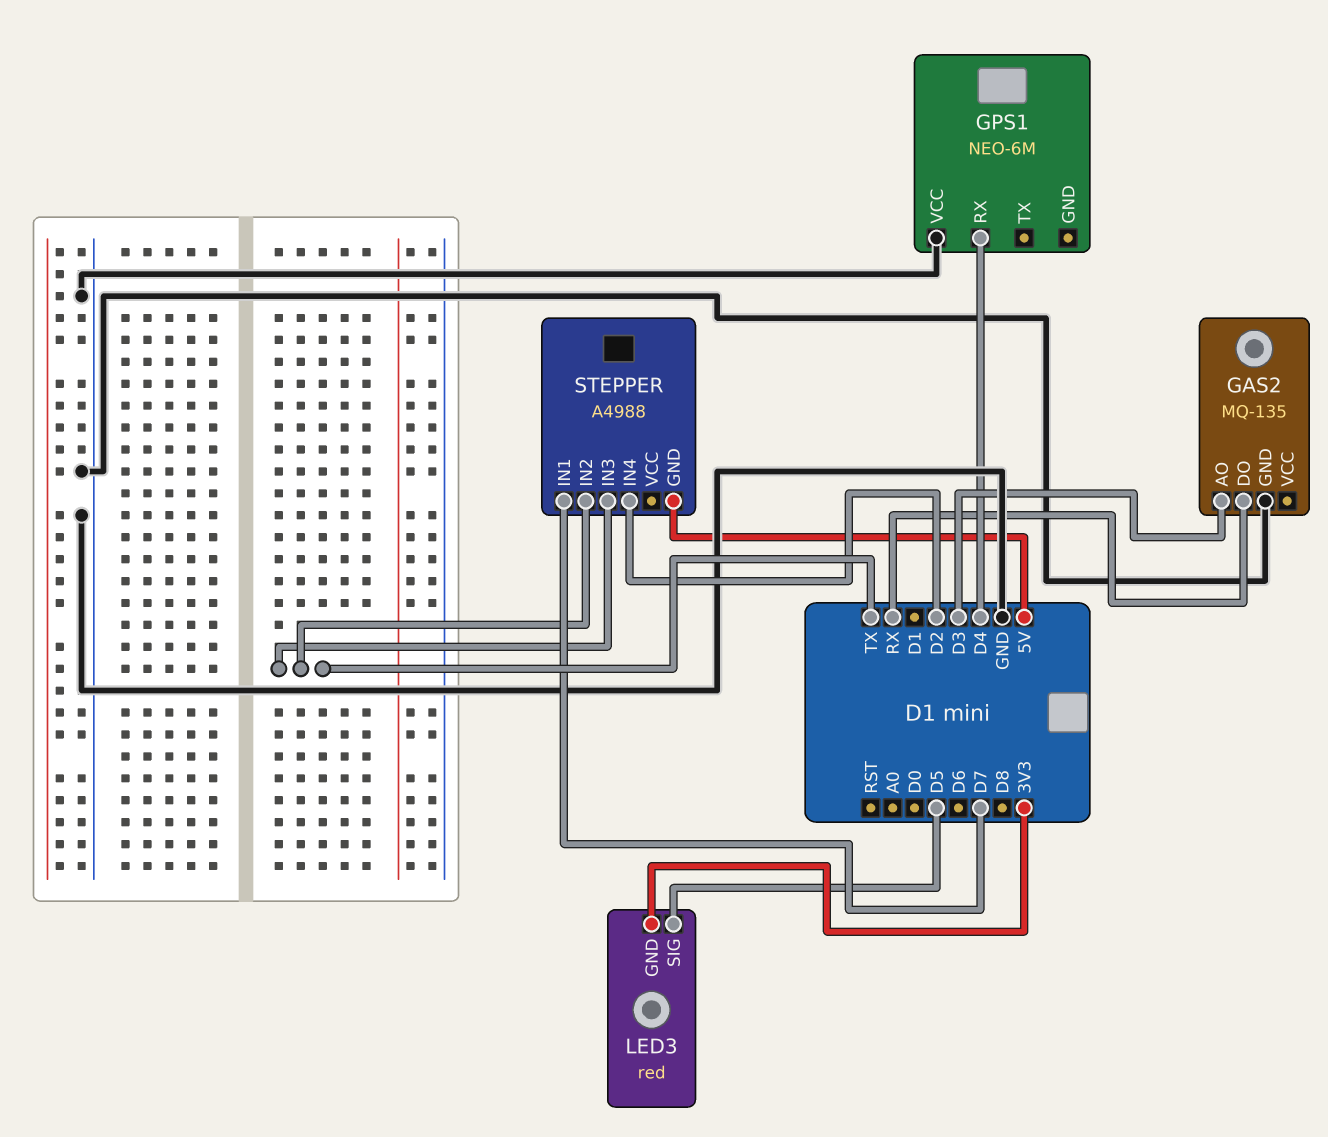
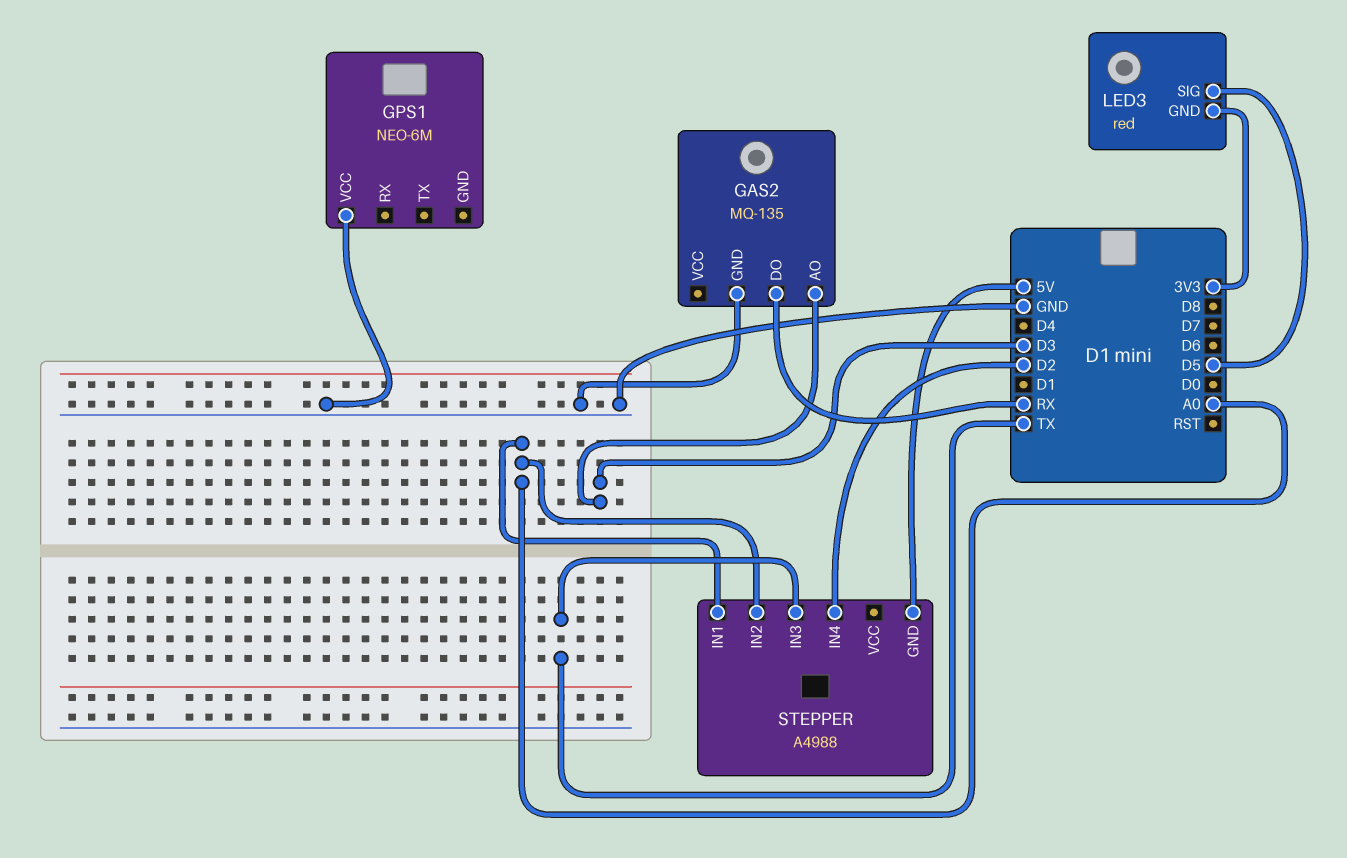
GPS1 pin RX: D4 -> none
STEPPER pin IN1: D7 -> A0
STEPPER pin IN2: TX -> A0

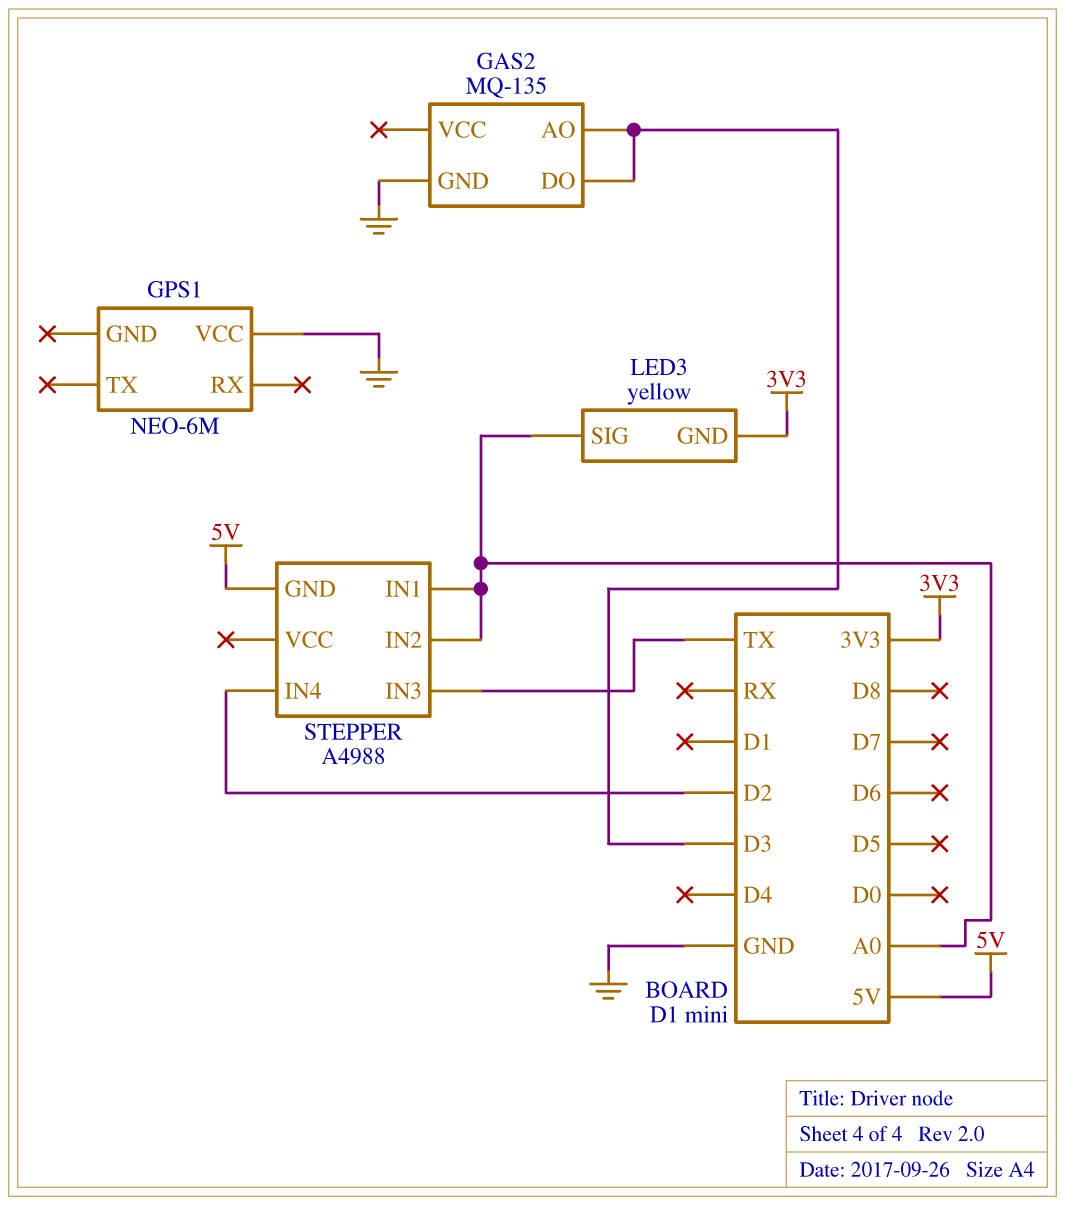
GAS2 pin DO: RX -> D3
LED3: red -> yellow
LED3 pin SIG: D5 -> A0

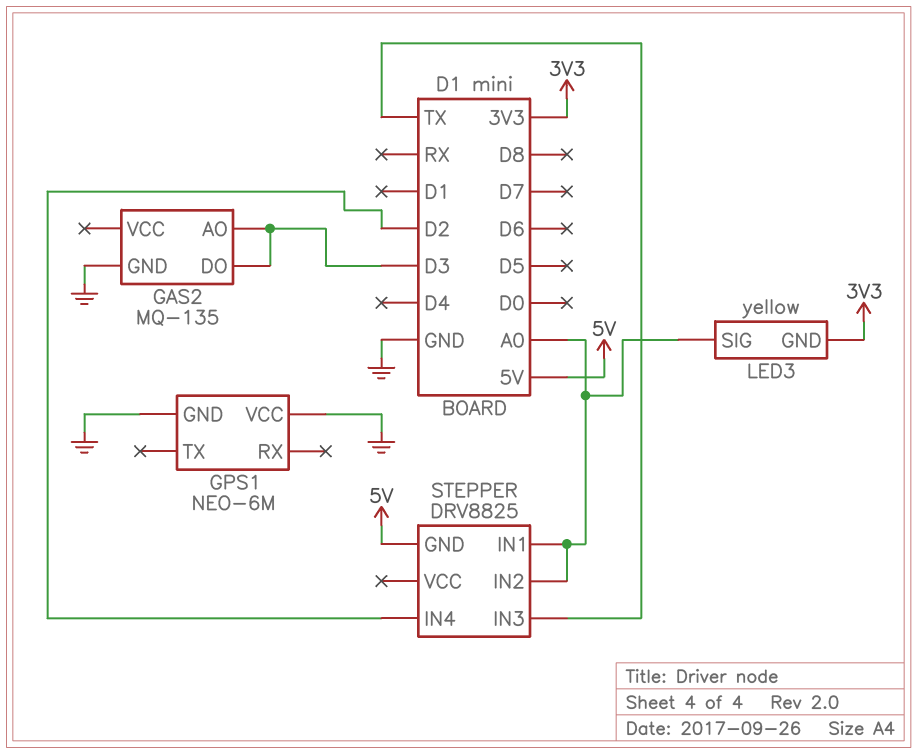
GPS1 pin GND: none -> GND
STEPPER: A4988 -> DRV8825

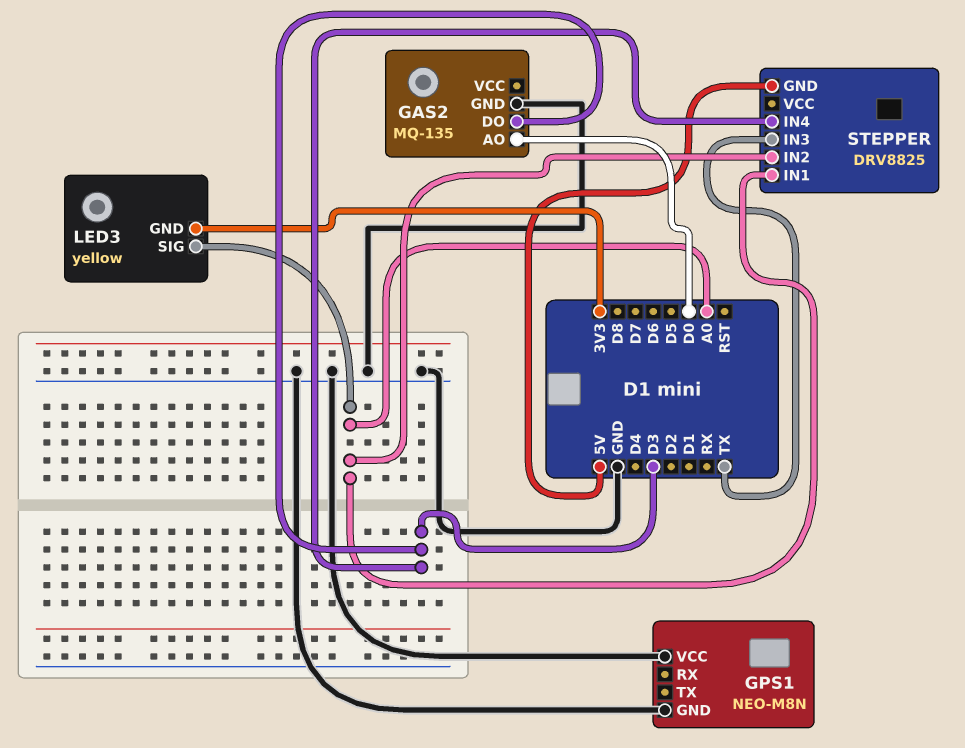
GAS2 pin AO: D3 -> D0
GPS1: NEO-6M -> NEO-M8N
STEPPER pin IN4: D2 -> D3

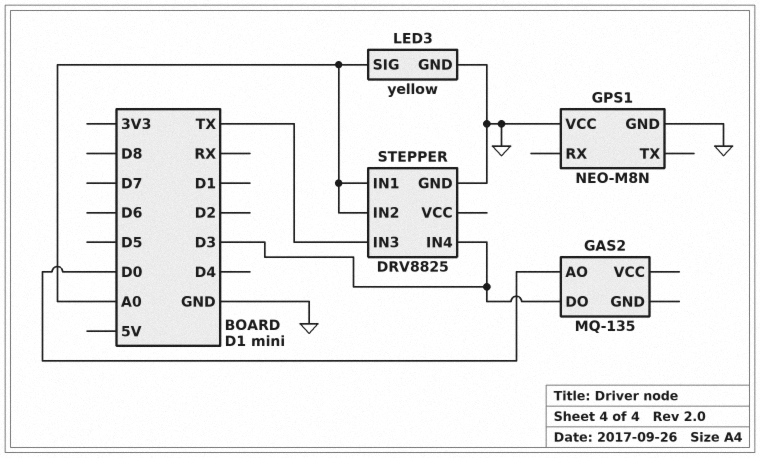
GAS2 pin GND: GND -> none
LED3 pin GND: 3V3 -> GND
STEPPER pin GND: 5V -> GND

